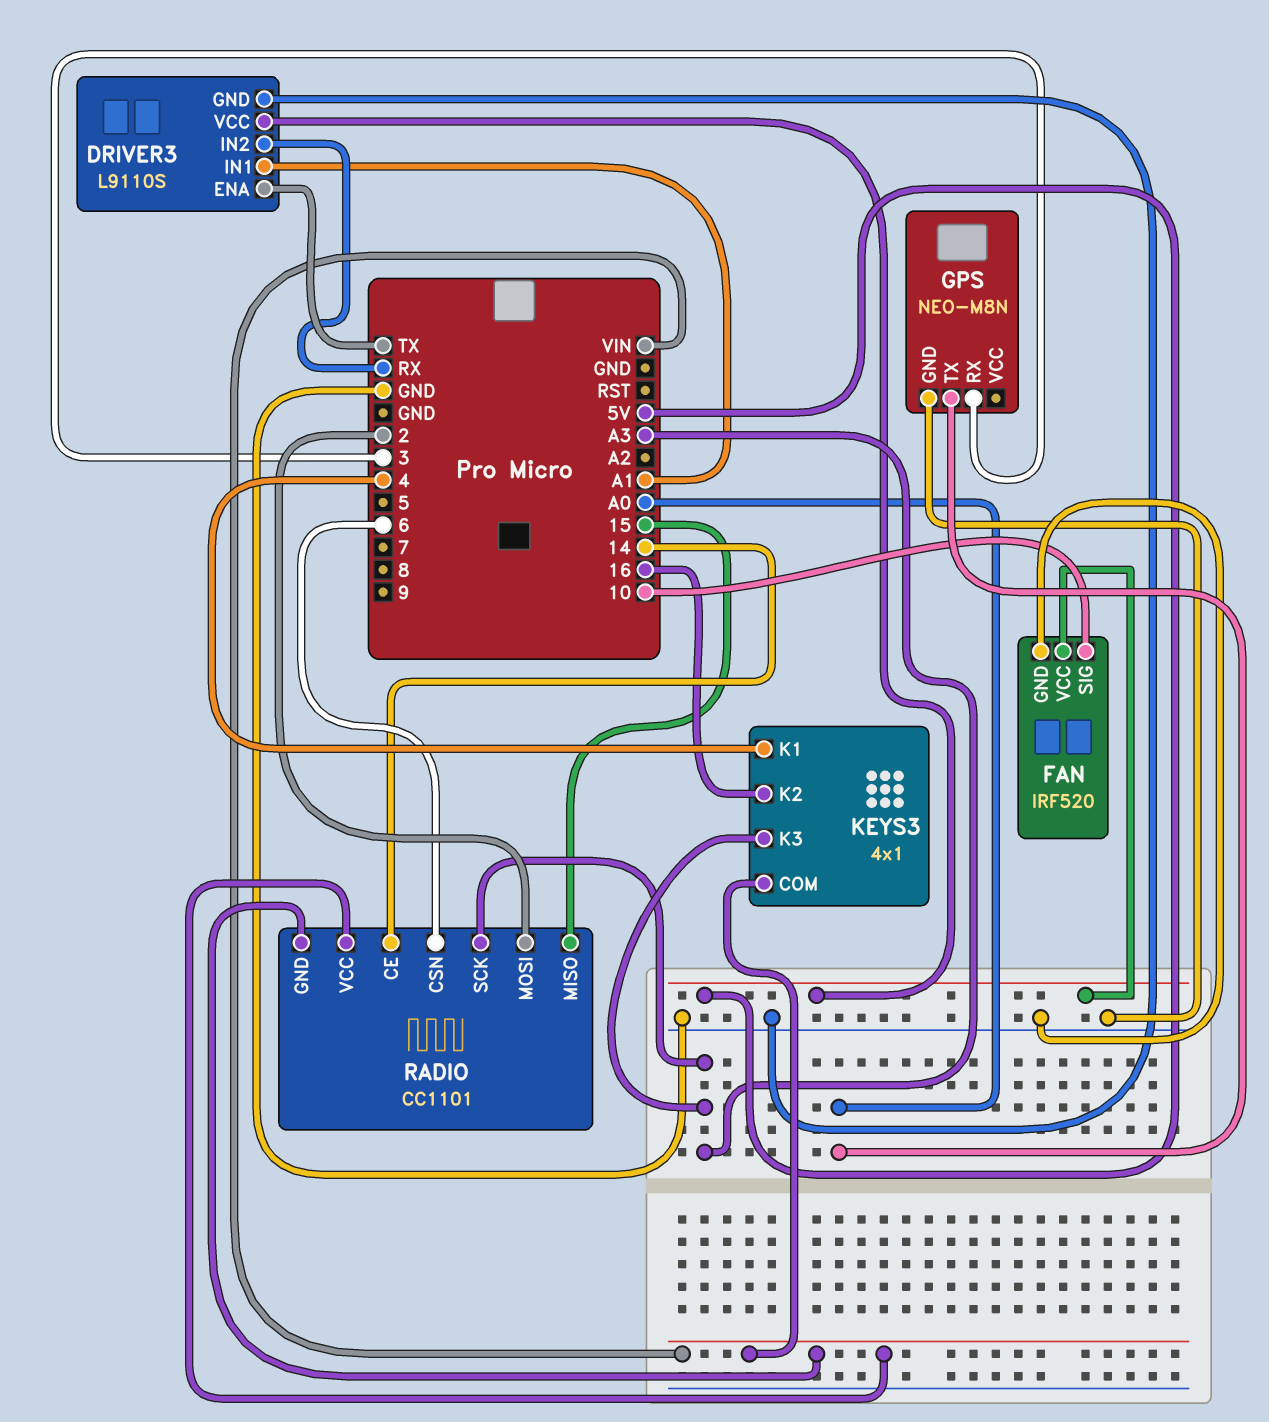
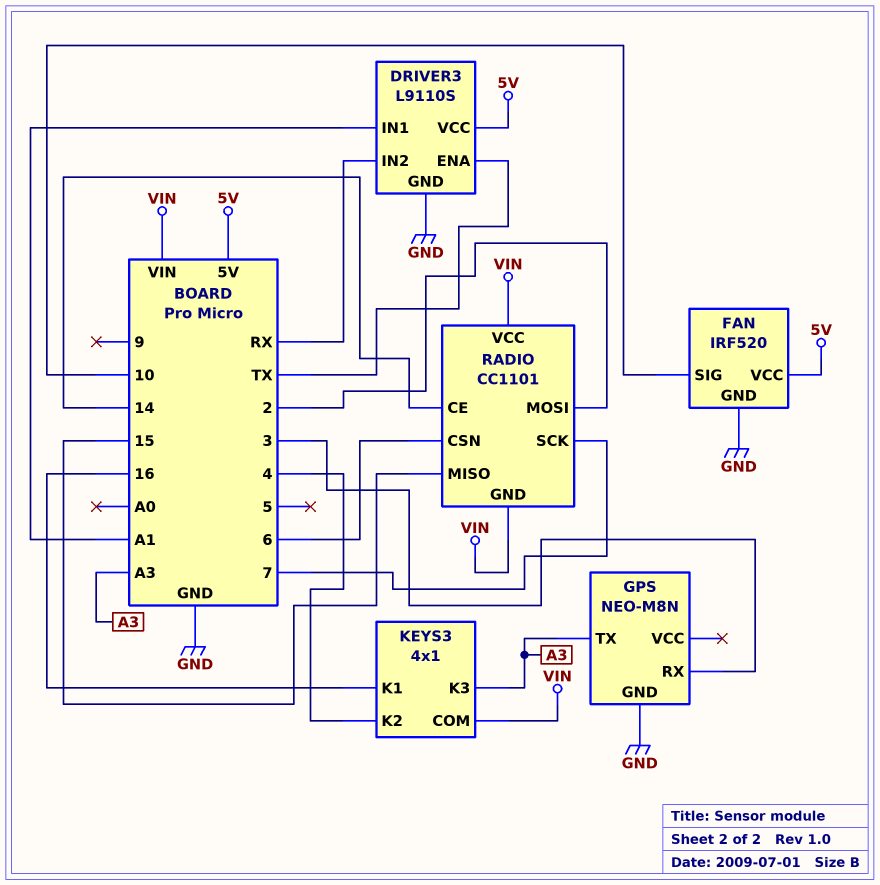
GPS pin TX: A0 -> A3
KEYS3 pin K1: 4 -> 16
KEYS3 pin K2: 16 -> 4
RADIO pin SCK: A3 -> 7

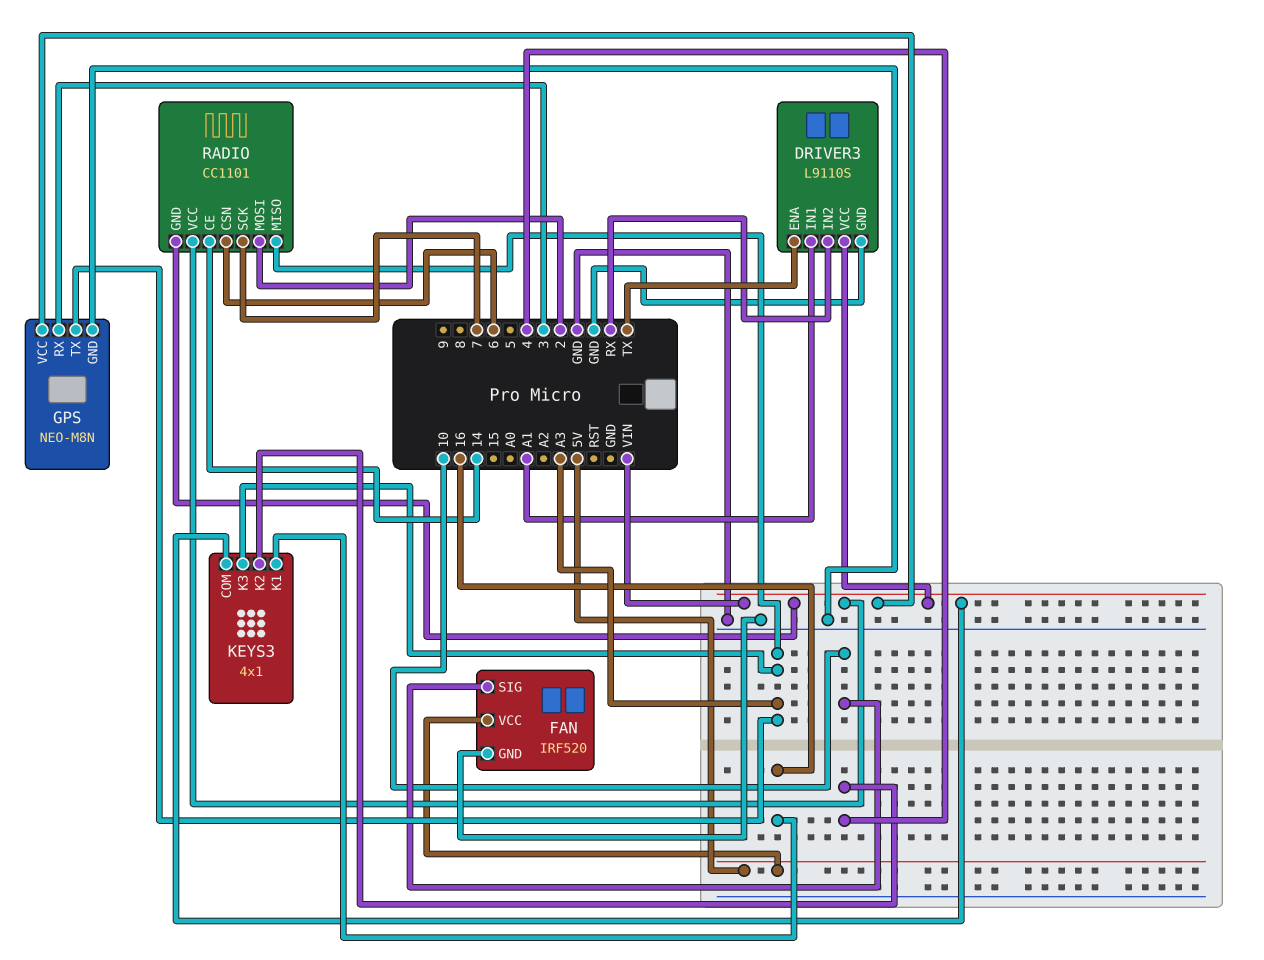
DRIVER3 pin VCC: 5V -> VIN
GPS pin VCC: none -> VIN
RADIO pin MISO: 15 -> A3

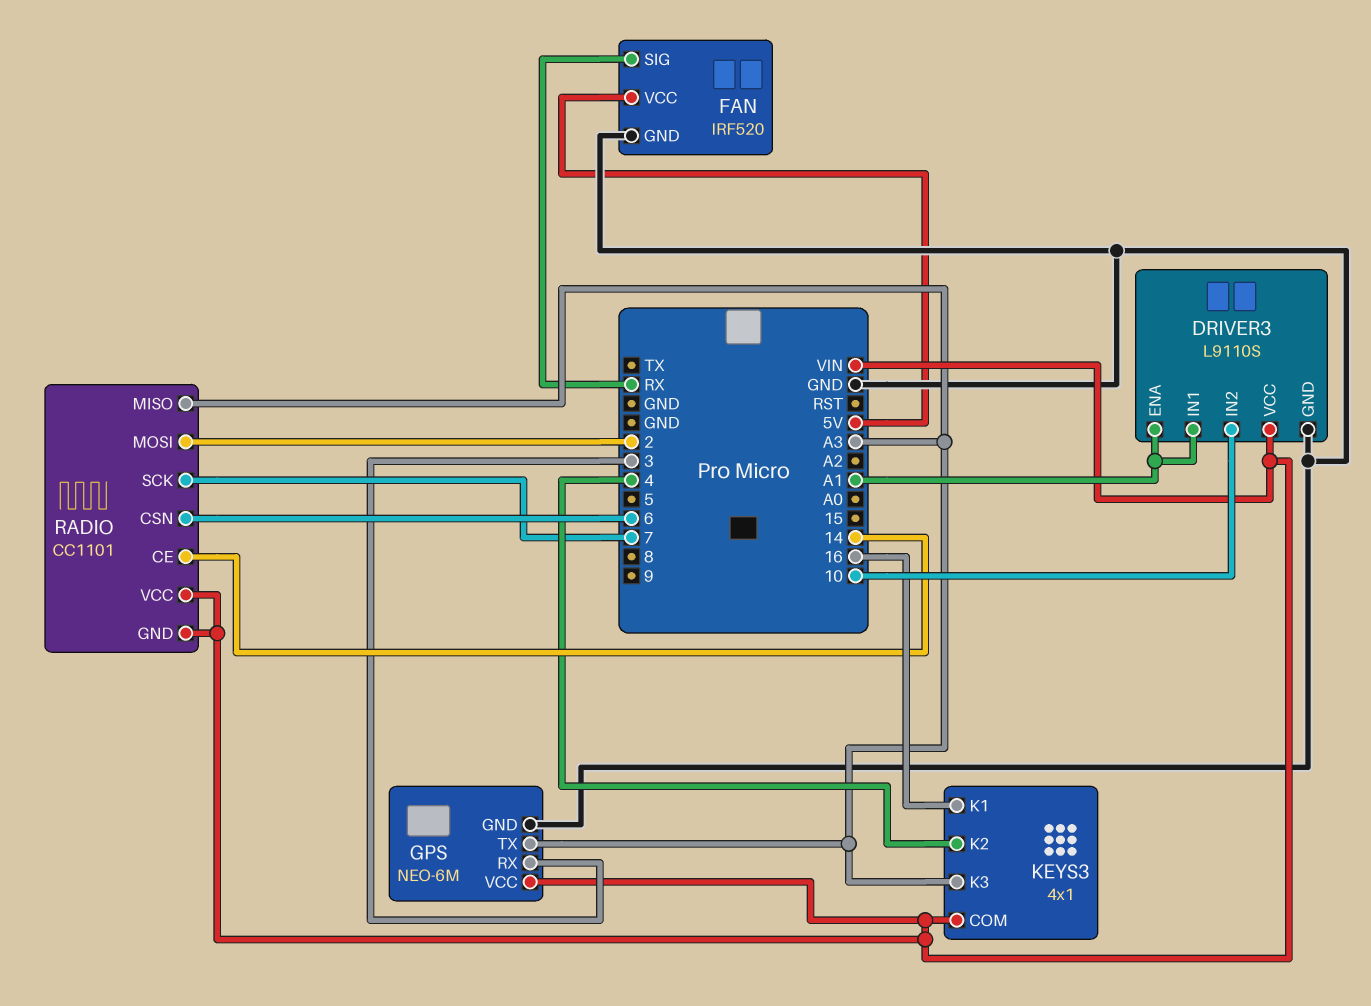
DRIVER3 pin ENA: TX -> A1
DRIVER3 pin IN2: RX -> 10
FAN pin SIG: 10 -> RX
GPS: NEO-M8N -> NEO-6M

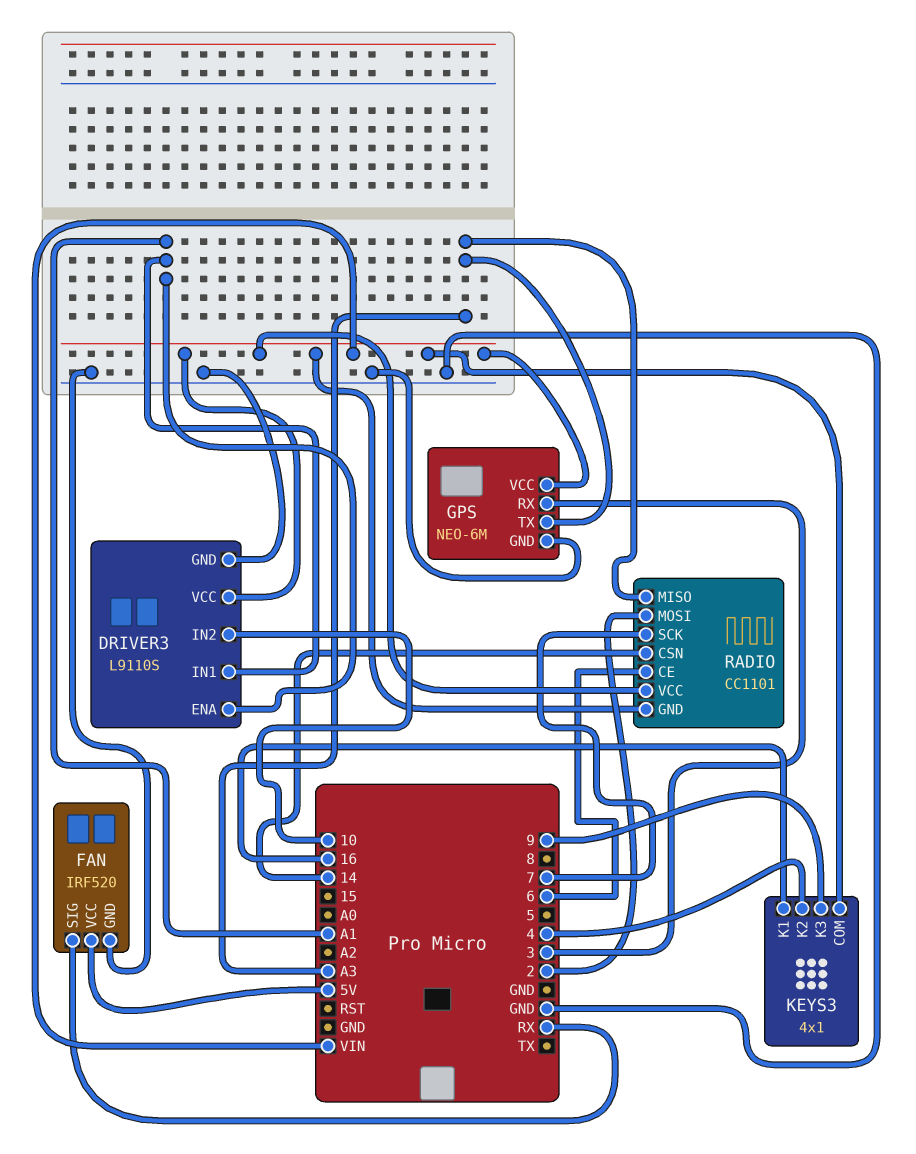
KEYS3 pin K3: A3 -> 9
RADIO pin CE: 14 -> 6
RADIO pin CSN: 6 -> 14

